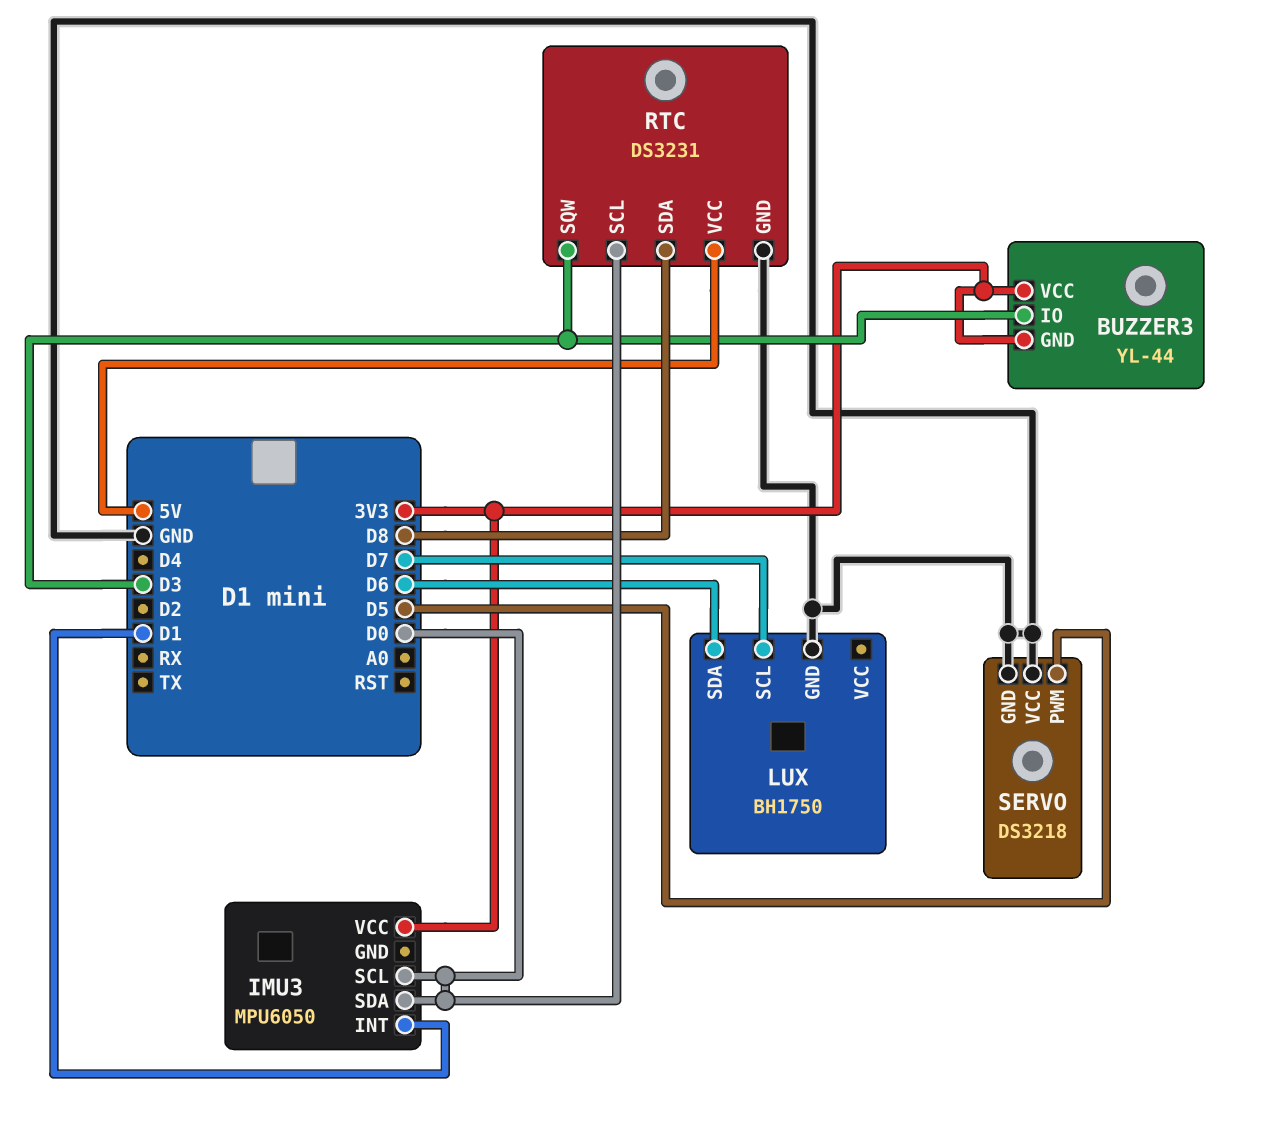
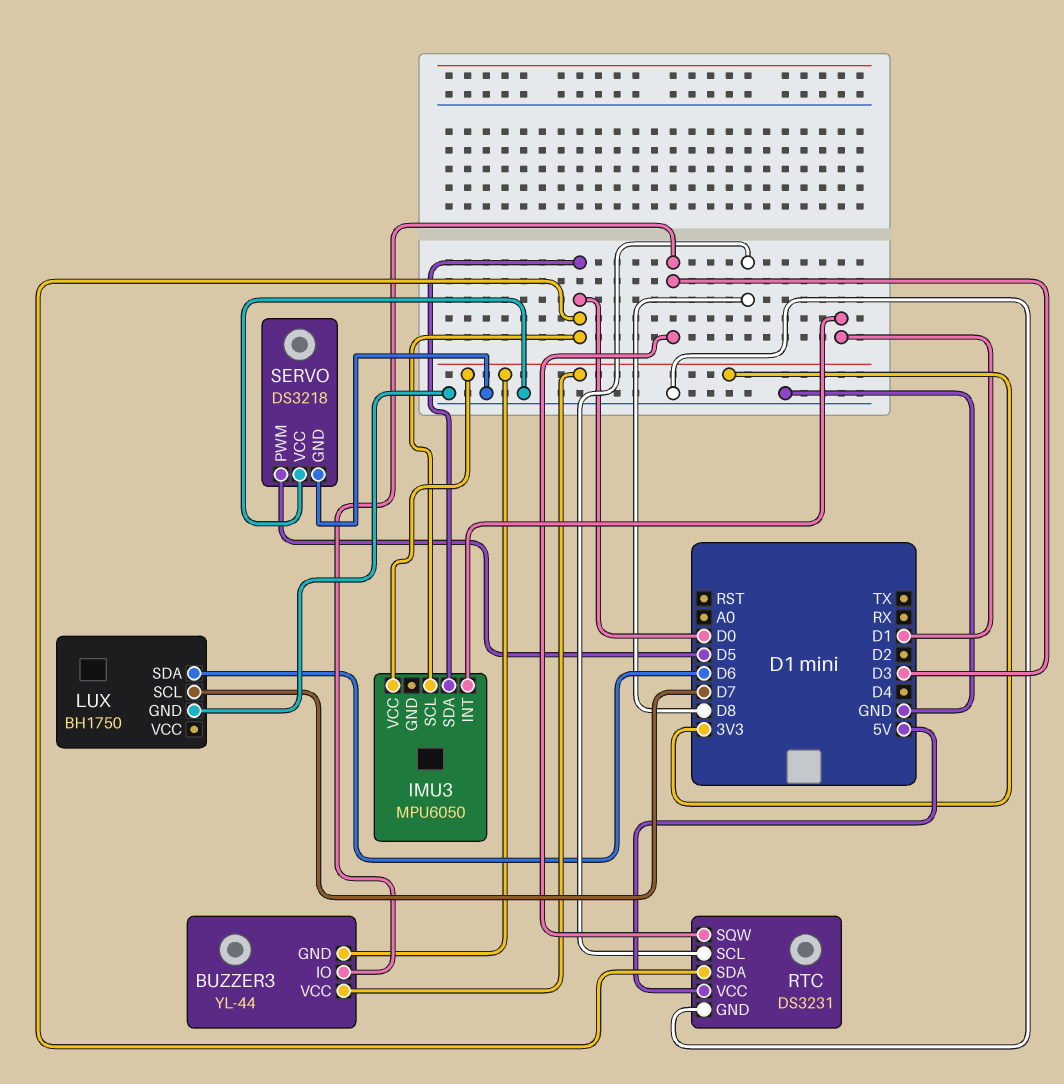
RTC pin SCL: D0 -> D8
RTC pin SDA: D8 -> D0

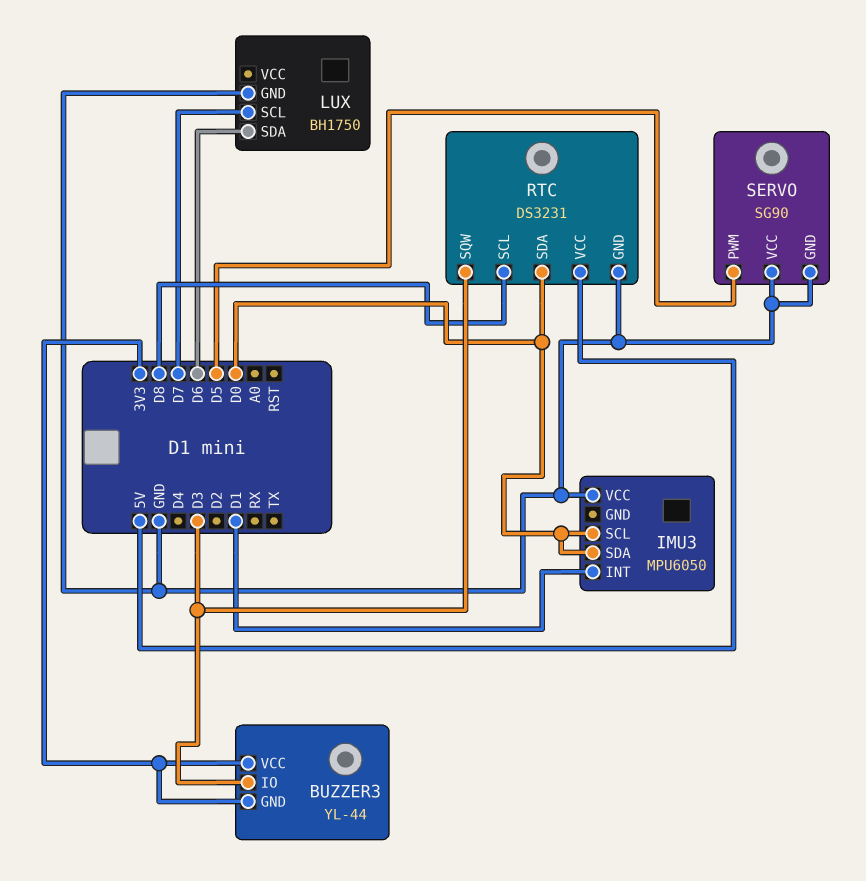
IMU3 pin VCC: 3V3 -> GND
SERVO: DS3218 -> SG90

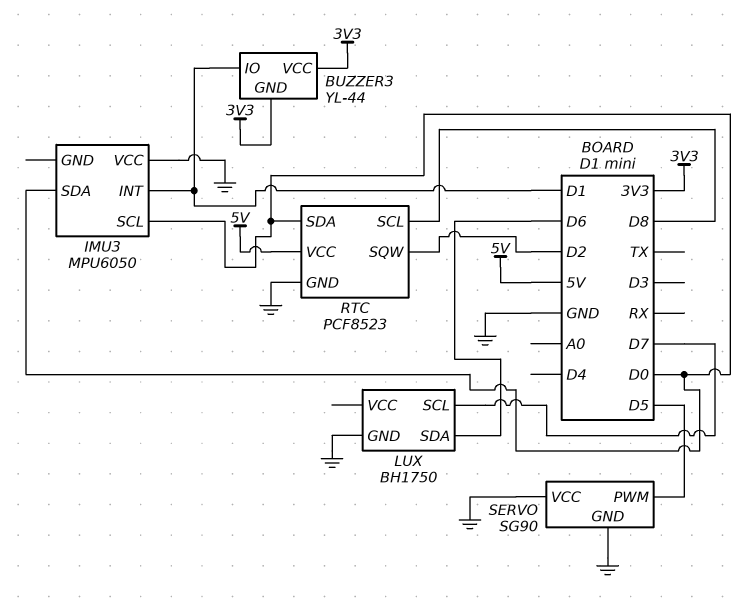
BUZZER3 pin IO: D3 -> D1
RTC: DS3231 -> PCF8523
RTC pin SQW: D3 -> D2

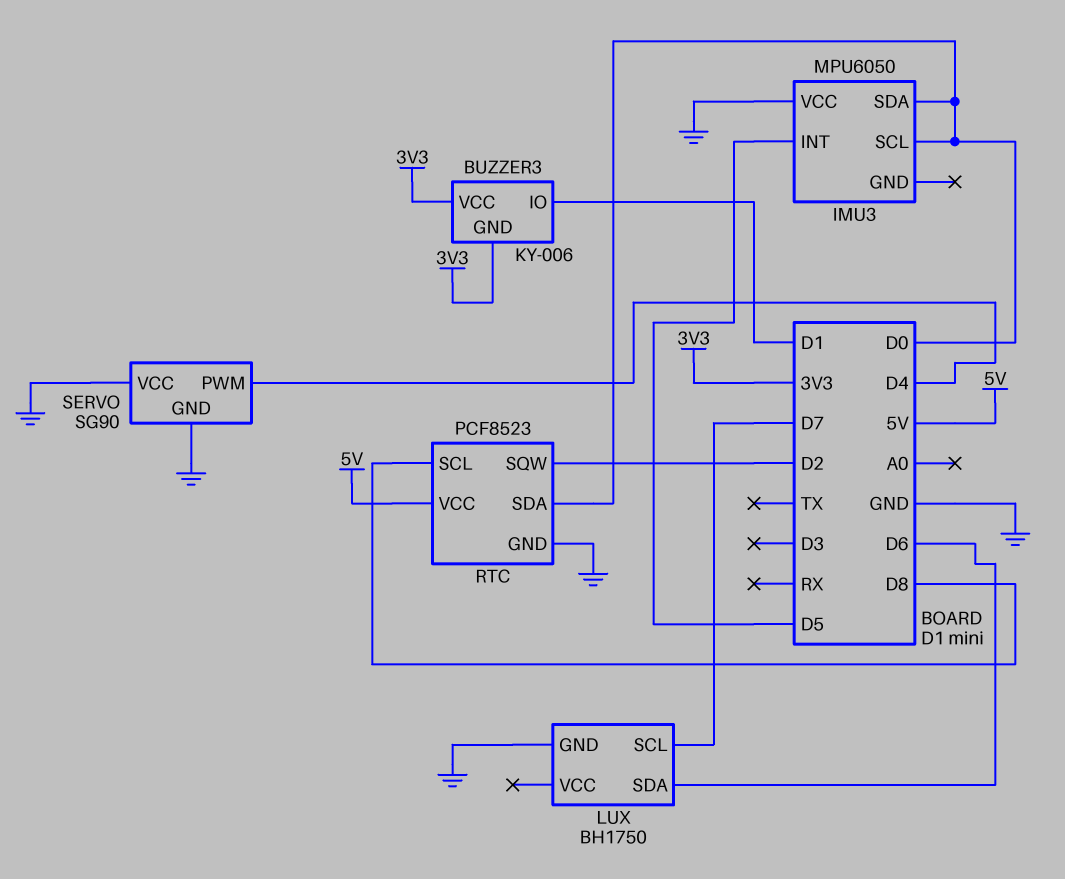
BUZZER3: YL-44 -> KY-006
IMU3 pin INT: D1 -> D5
SERVO pin PWM: D5 -> D4

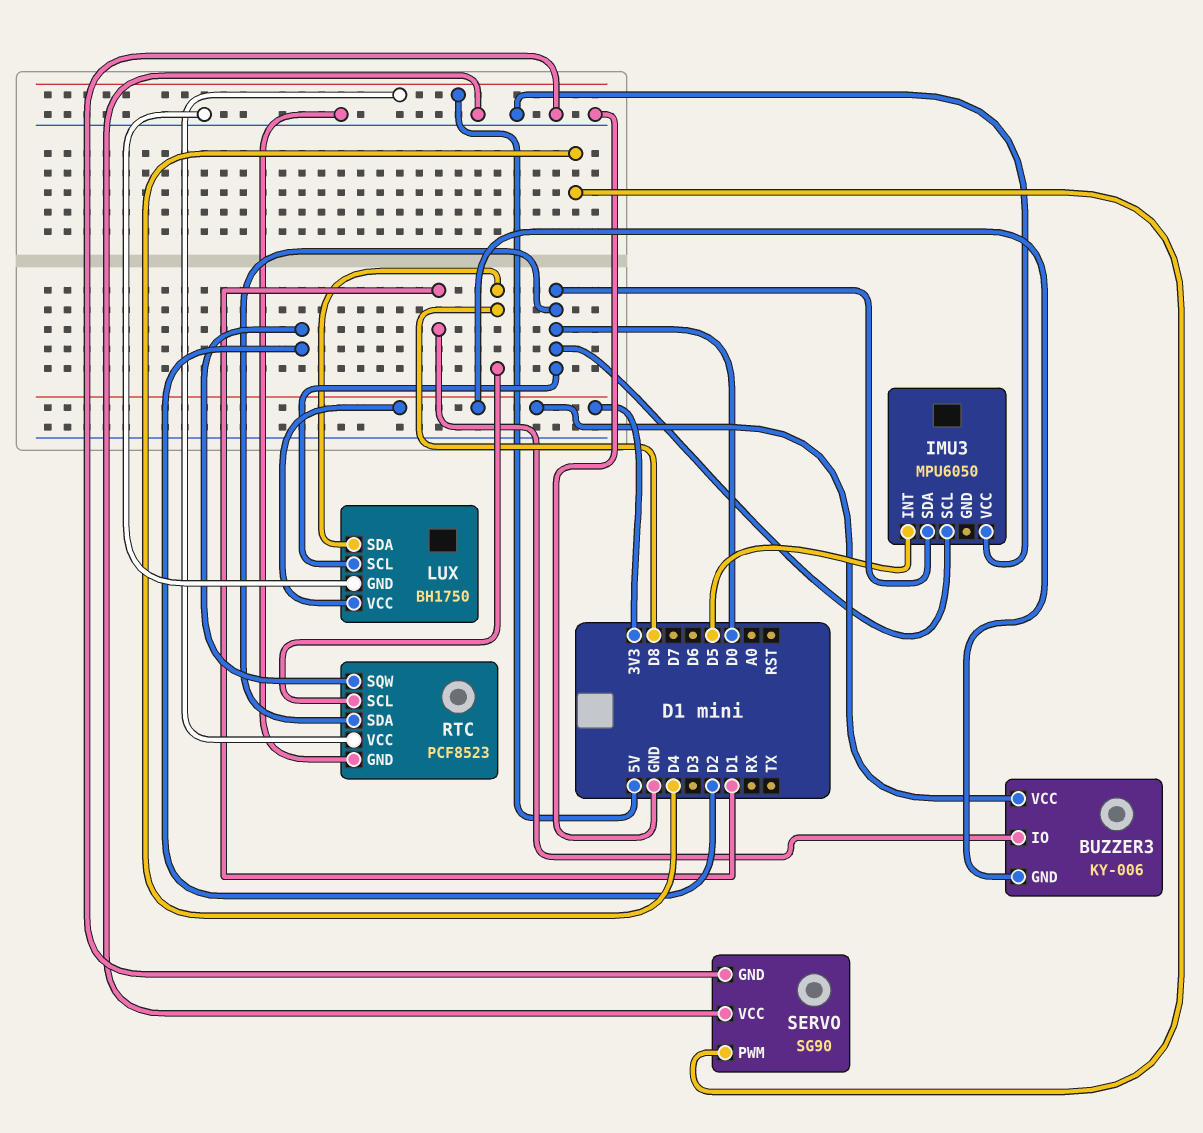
LUX pin SCL: D7 -> D0
LUX pin SDA: D6 -> D8
LUX pin VCC: none -> 3V3

